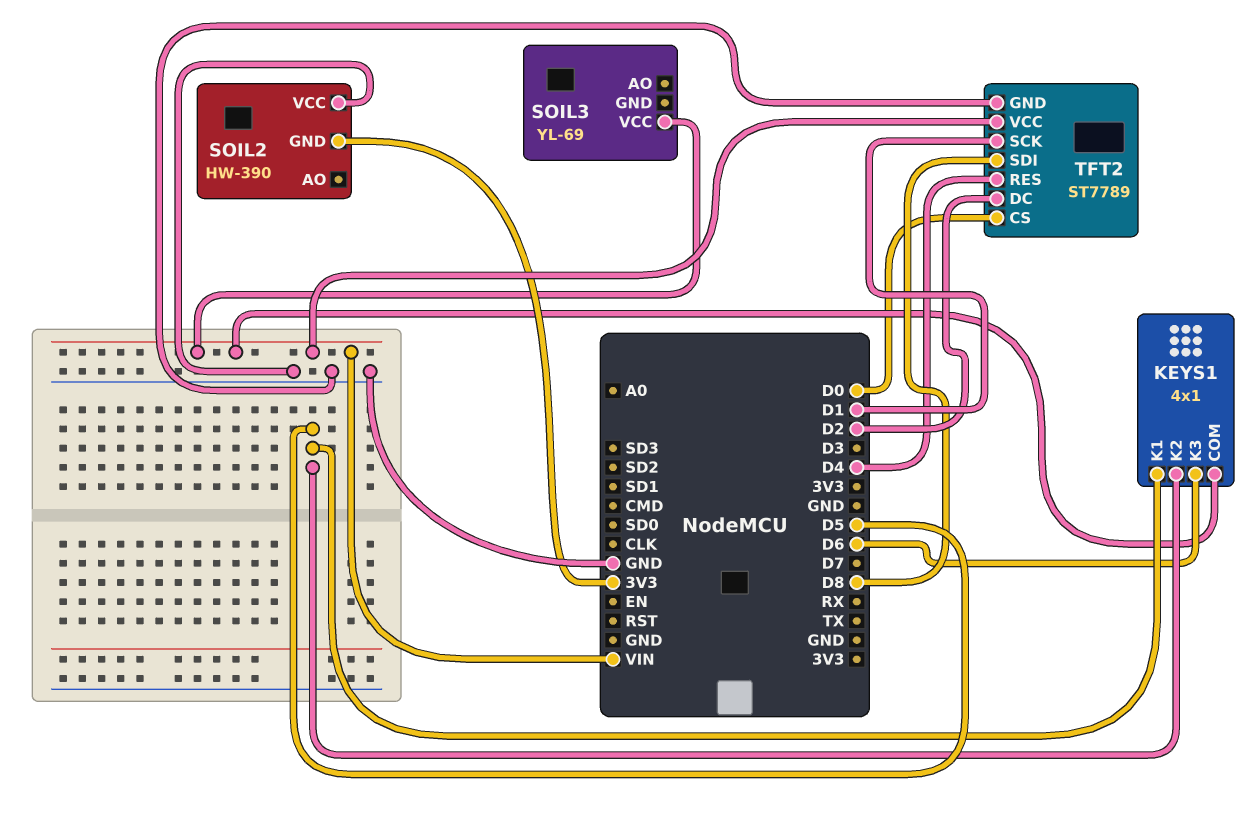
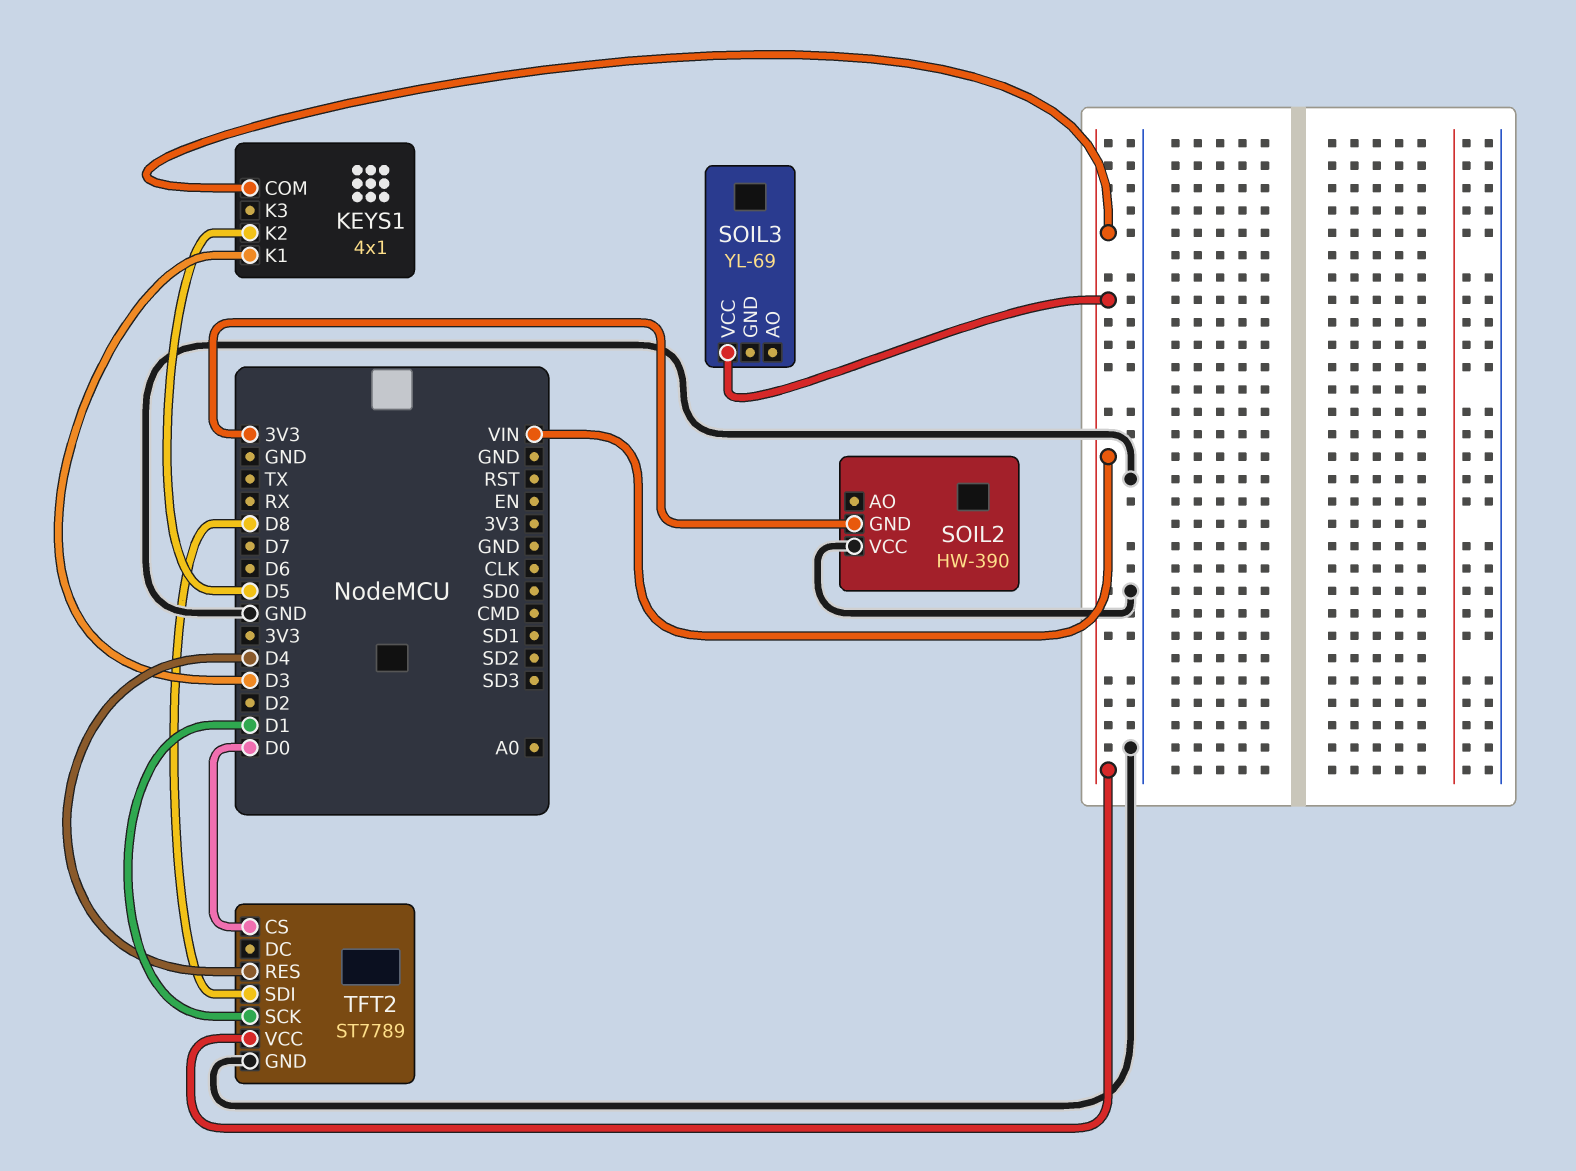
KEYS1 pin K1: D5 -> D3
KEYS1 pin K3: D6 -> none
TFT2 pin DC: D2 -> none

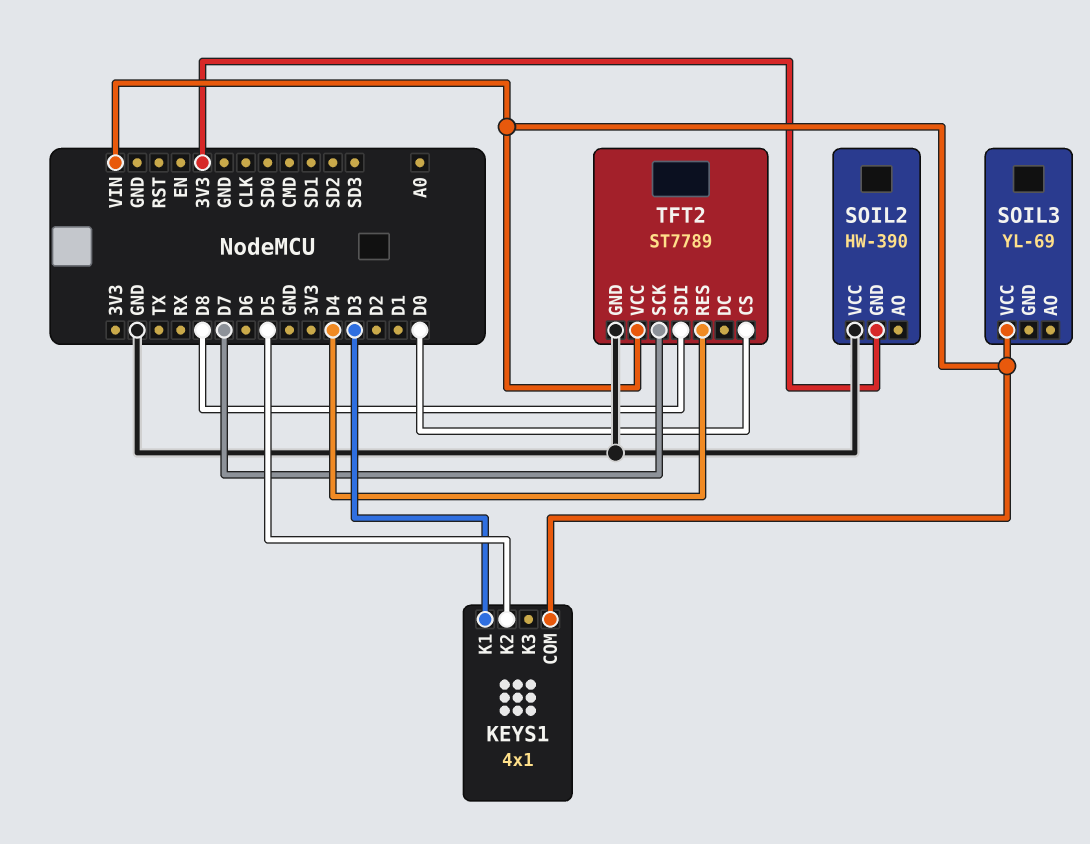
TFT2 pin SCK: D1 -> D7

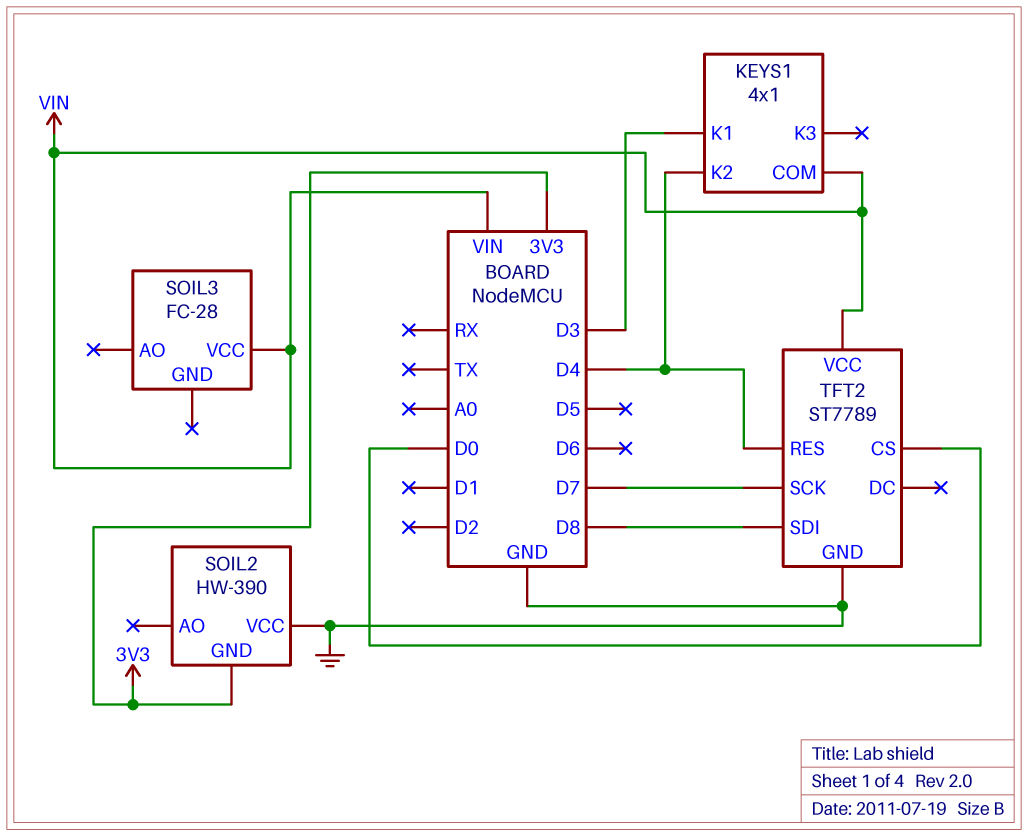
KEYS1 pin K2: D5 -> D4
SOIL3: YL-69 -> FC-28

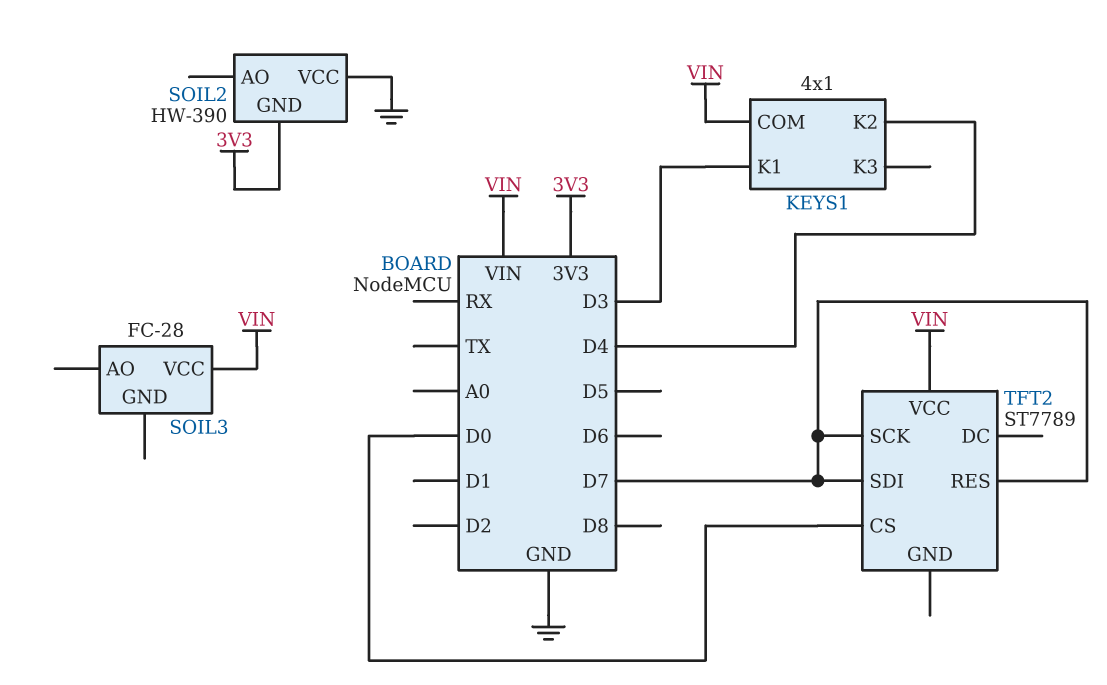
TFT2 pin GND: GND -> none
TFT2 pin RES: D4 -> D7
TFT2 pin SDI: D8 -> D7

